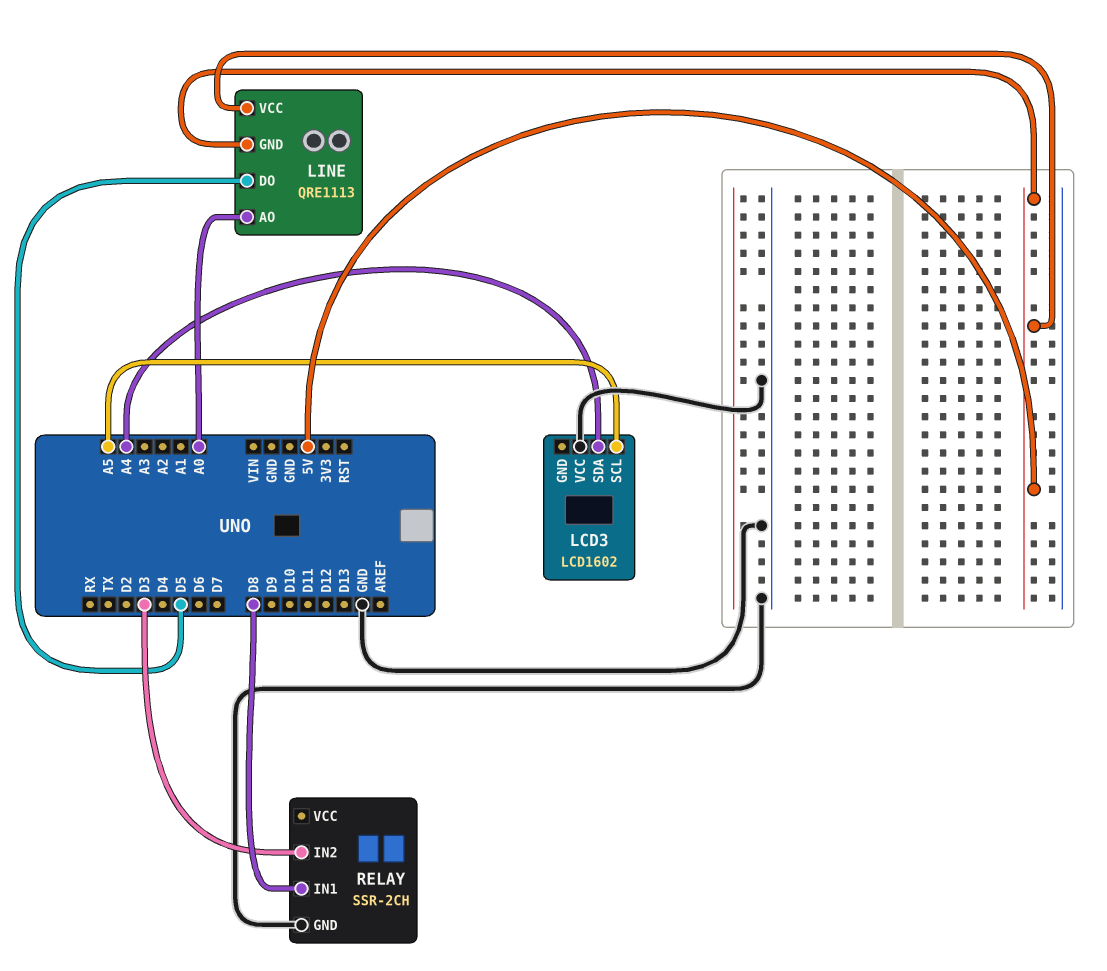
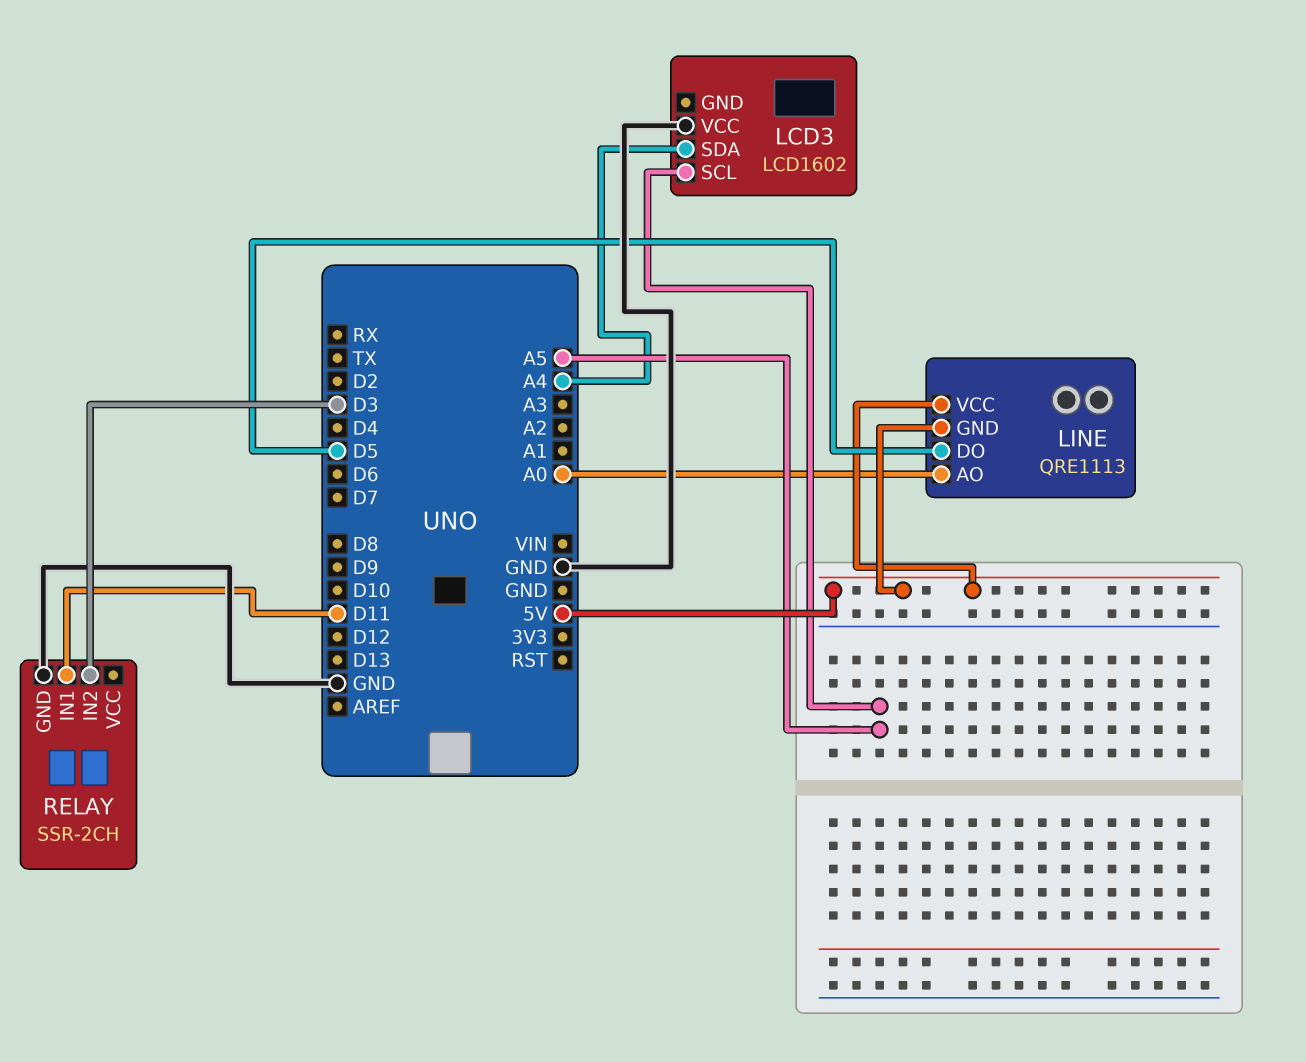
RELAY pin IN1: D8 -> D11

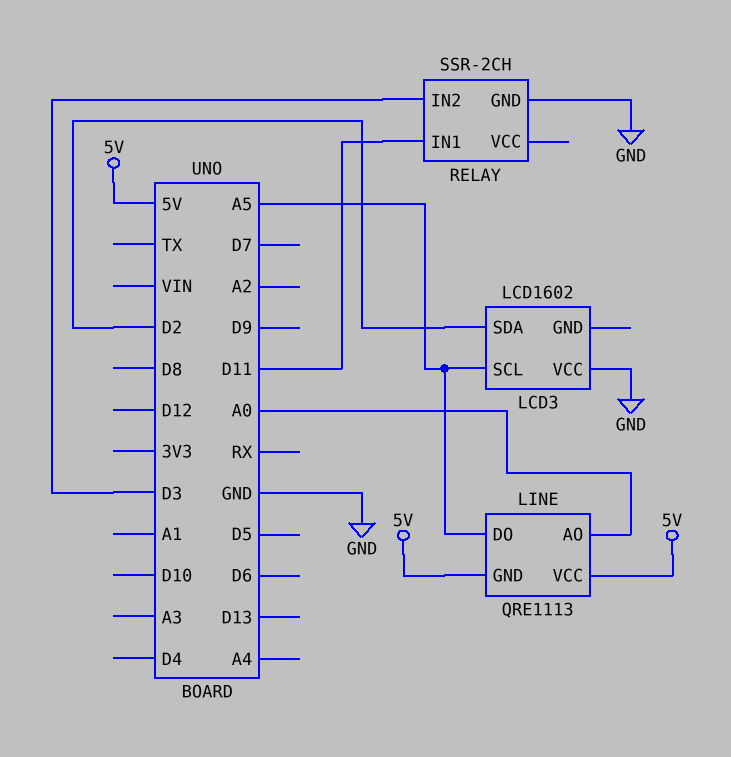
LCD3 pin SDA: A4 -> D2
LINE pin DO: D5 -> A5

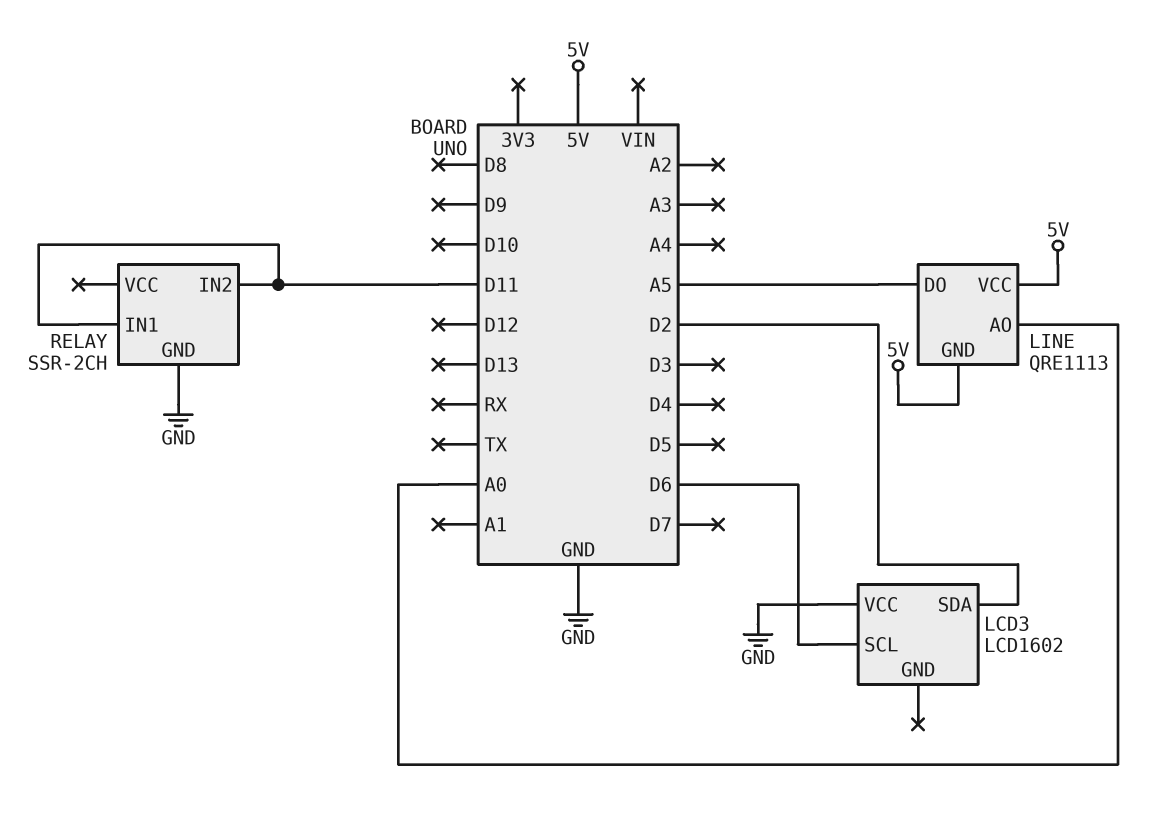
LCD3 pin SCL: A5 -> D6
RELAY pin IN2: D3 -> D11

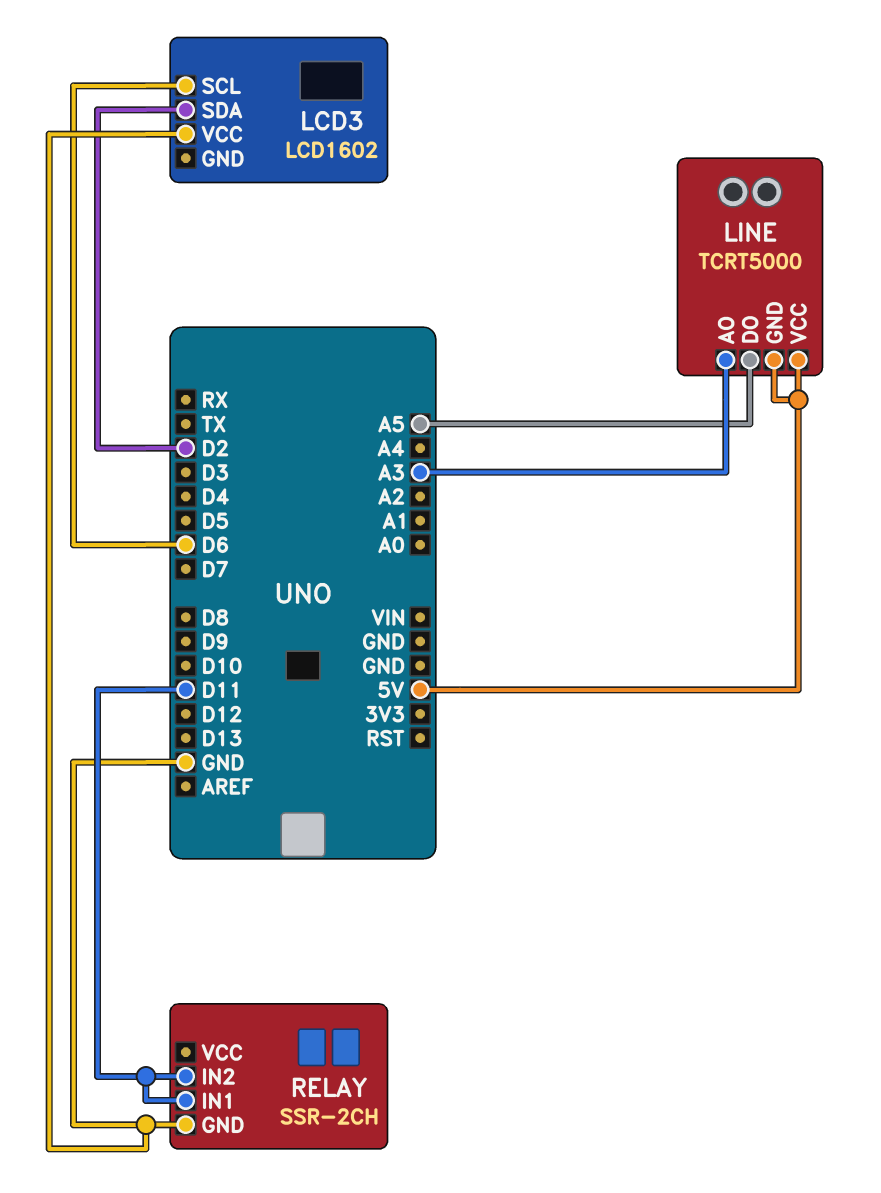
LINE: QRE1113 -> TCRT5000
LINE pin AO: A0 -> A3

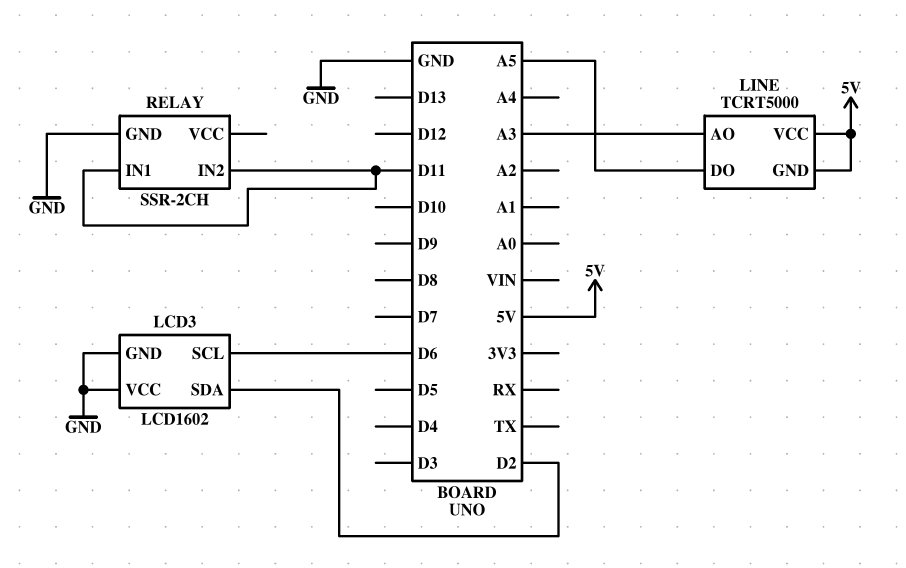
LCD3 pin GND: none -> GND

